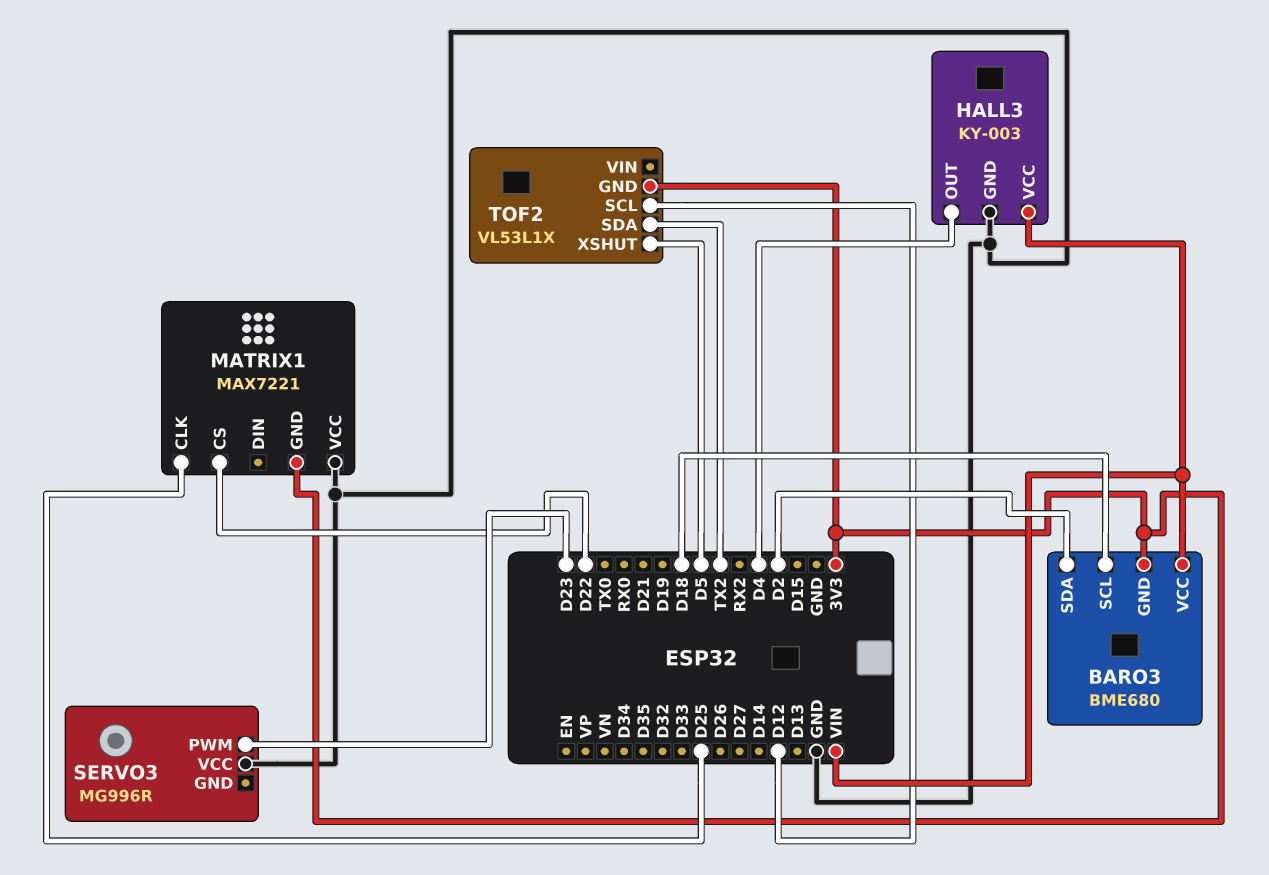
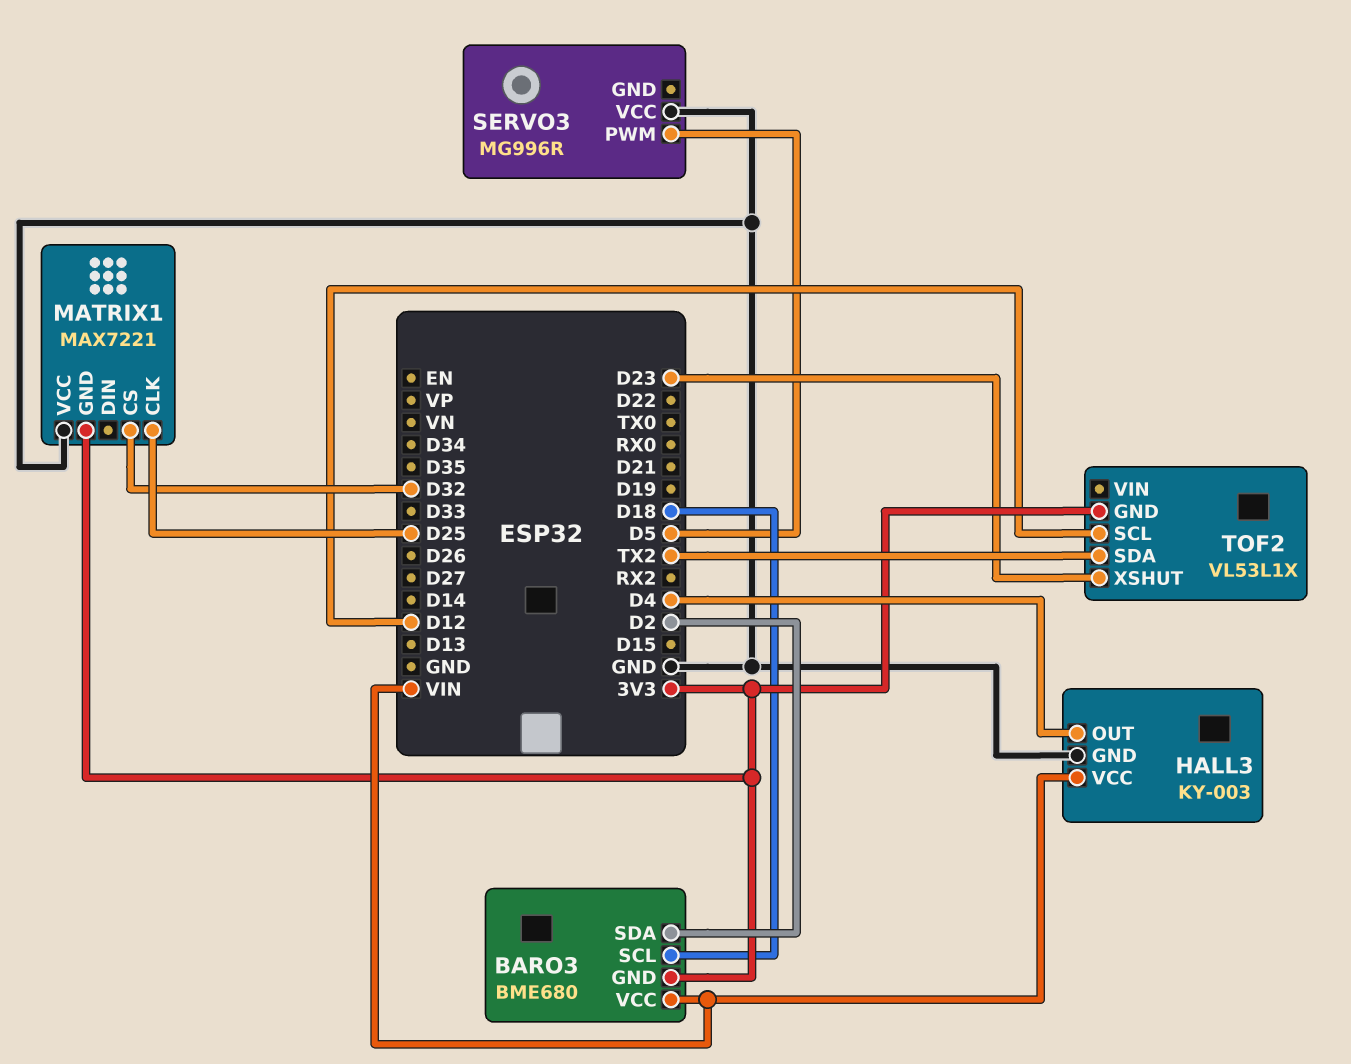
MATRIX1 pin CS: D22 -> D32
SERVO3 pin PWM: D23 -> D5
TOF2 pin XSHUT: D5 -> D23

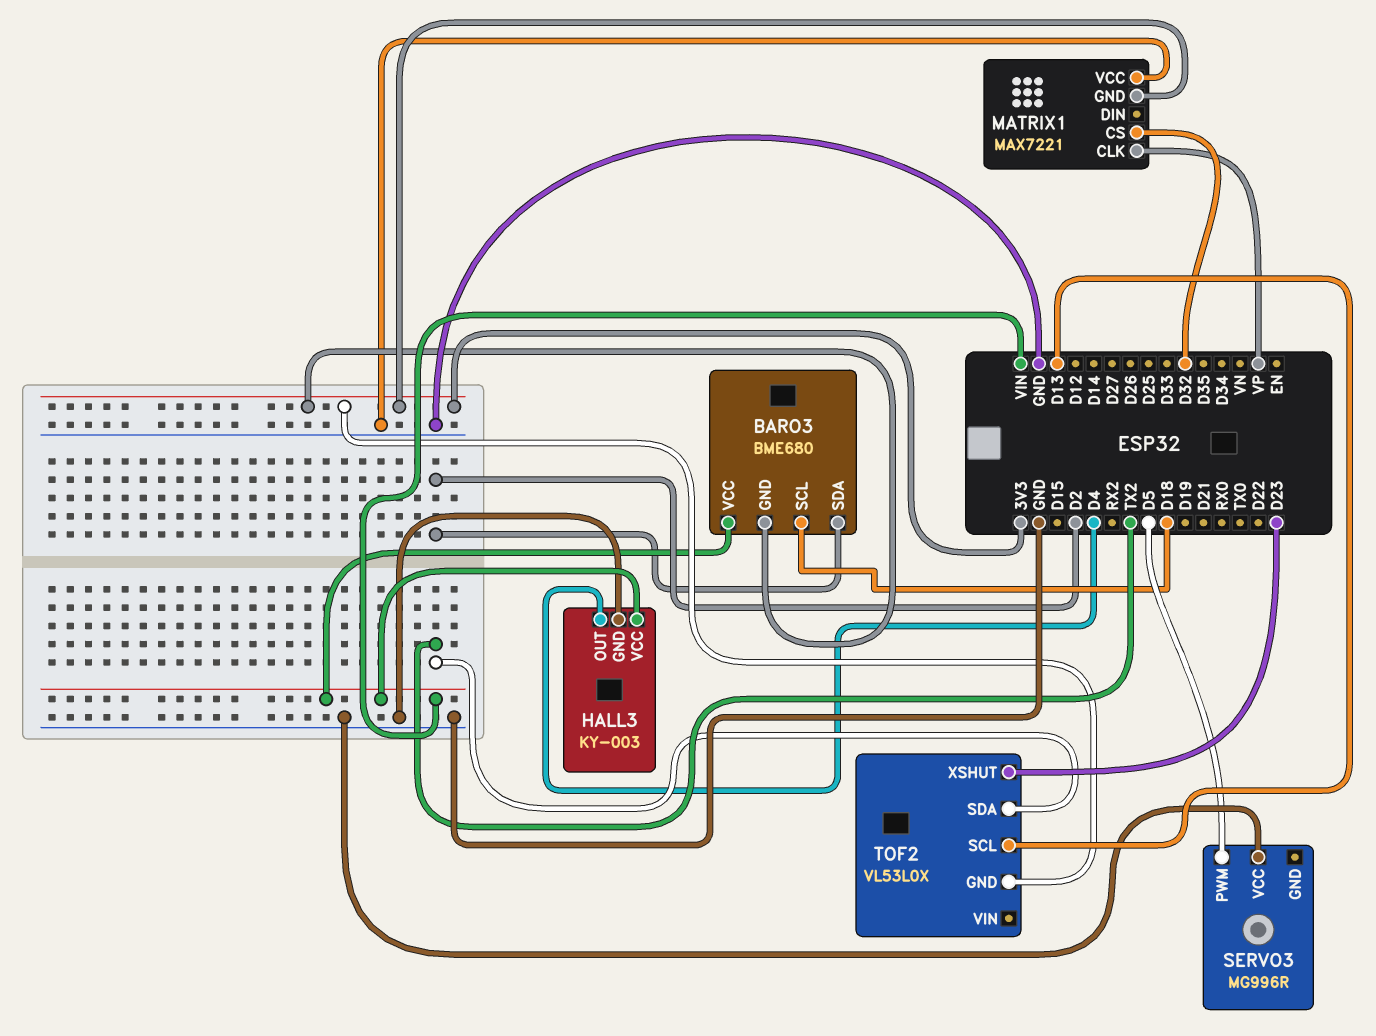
MATRIX1 pin CLK: D25 -> VP
TOF2: VL53L1X -> VL53L0X
TOF2 pin SCL: D12 -> D13

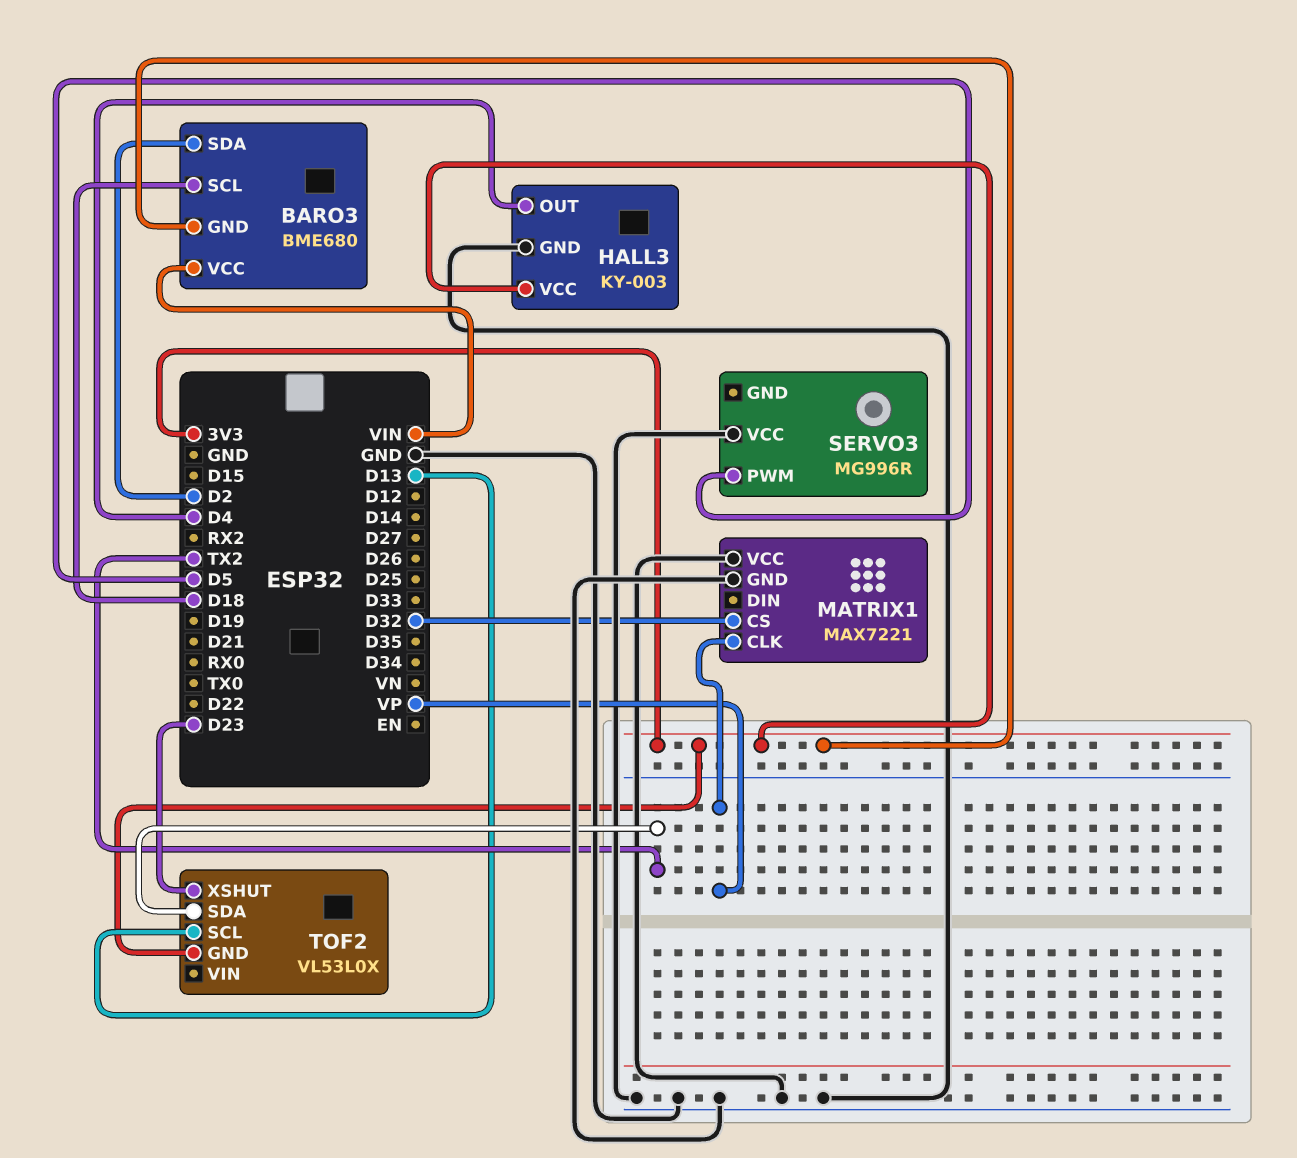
HALL3 pin VCC: VIN -> 3V3
MATRIX1 pin GND: 3V3 -> GND

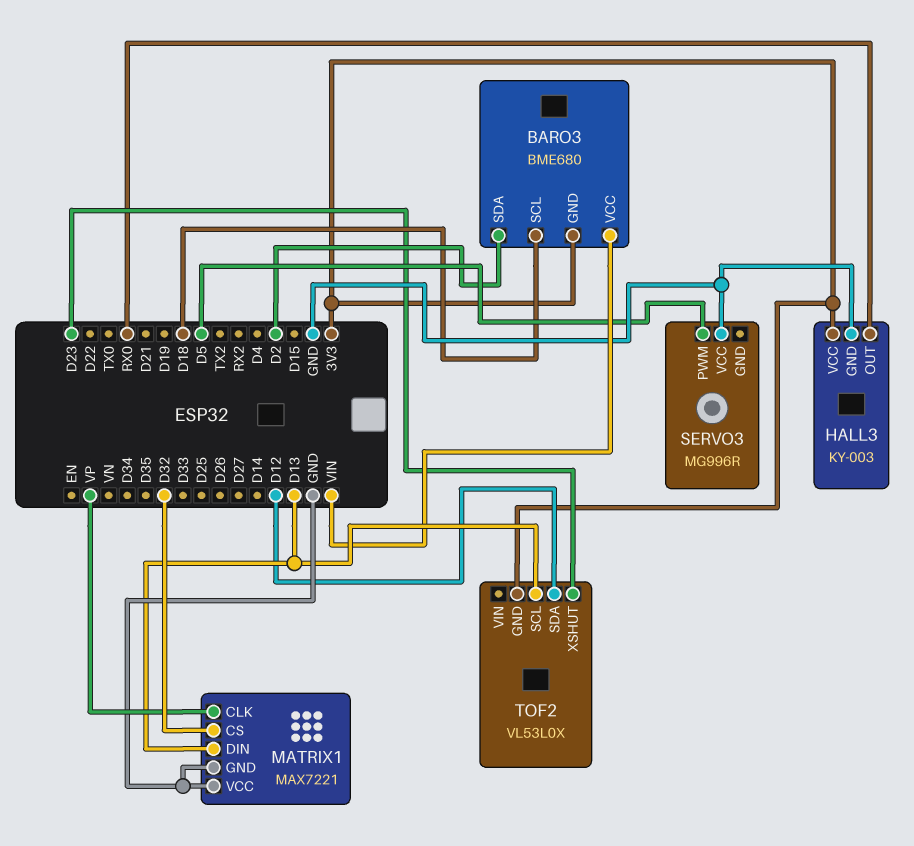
HALL3 pin OUT: D4 -> RX0
MATRIX1 pin DIN: none -> D13
TOF2 pin SDA: TX2 -> D12

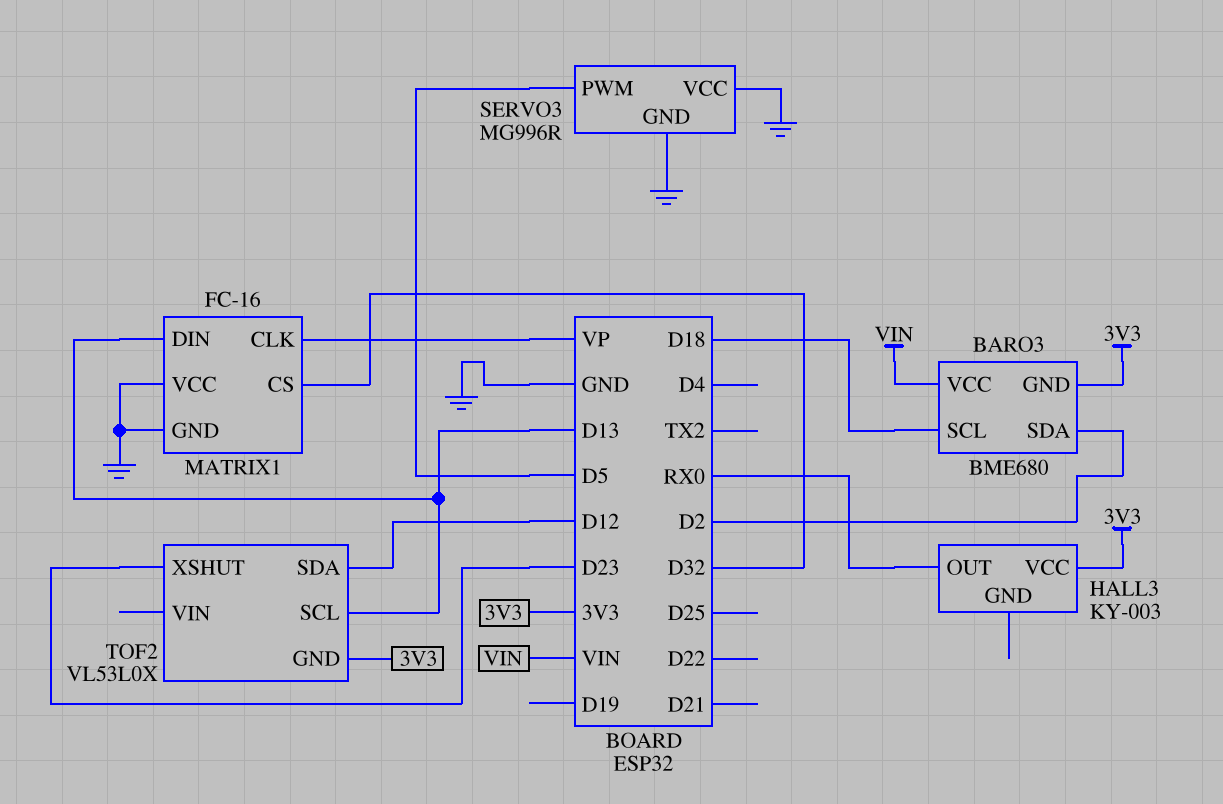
HALL3 pin GND: GND -> none
MATRIX1: MAX7221 -> FC-16
SERVO3 pin GND: none -> GND

